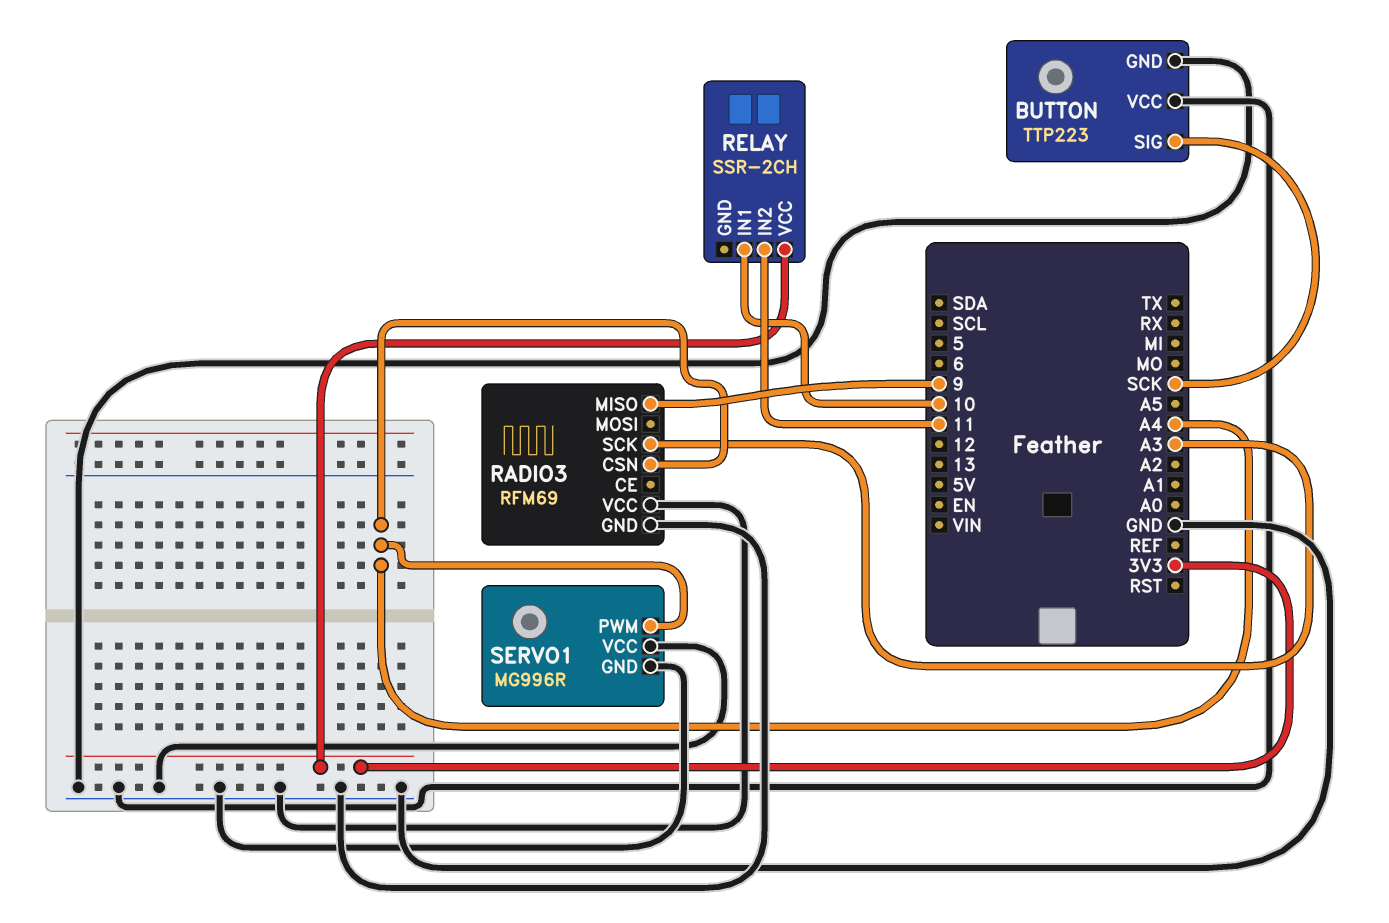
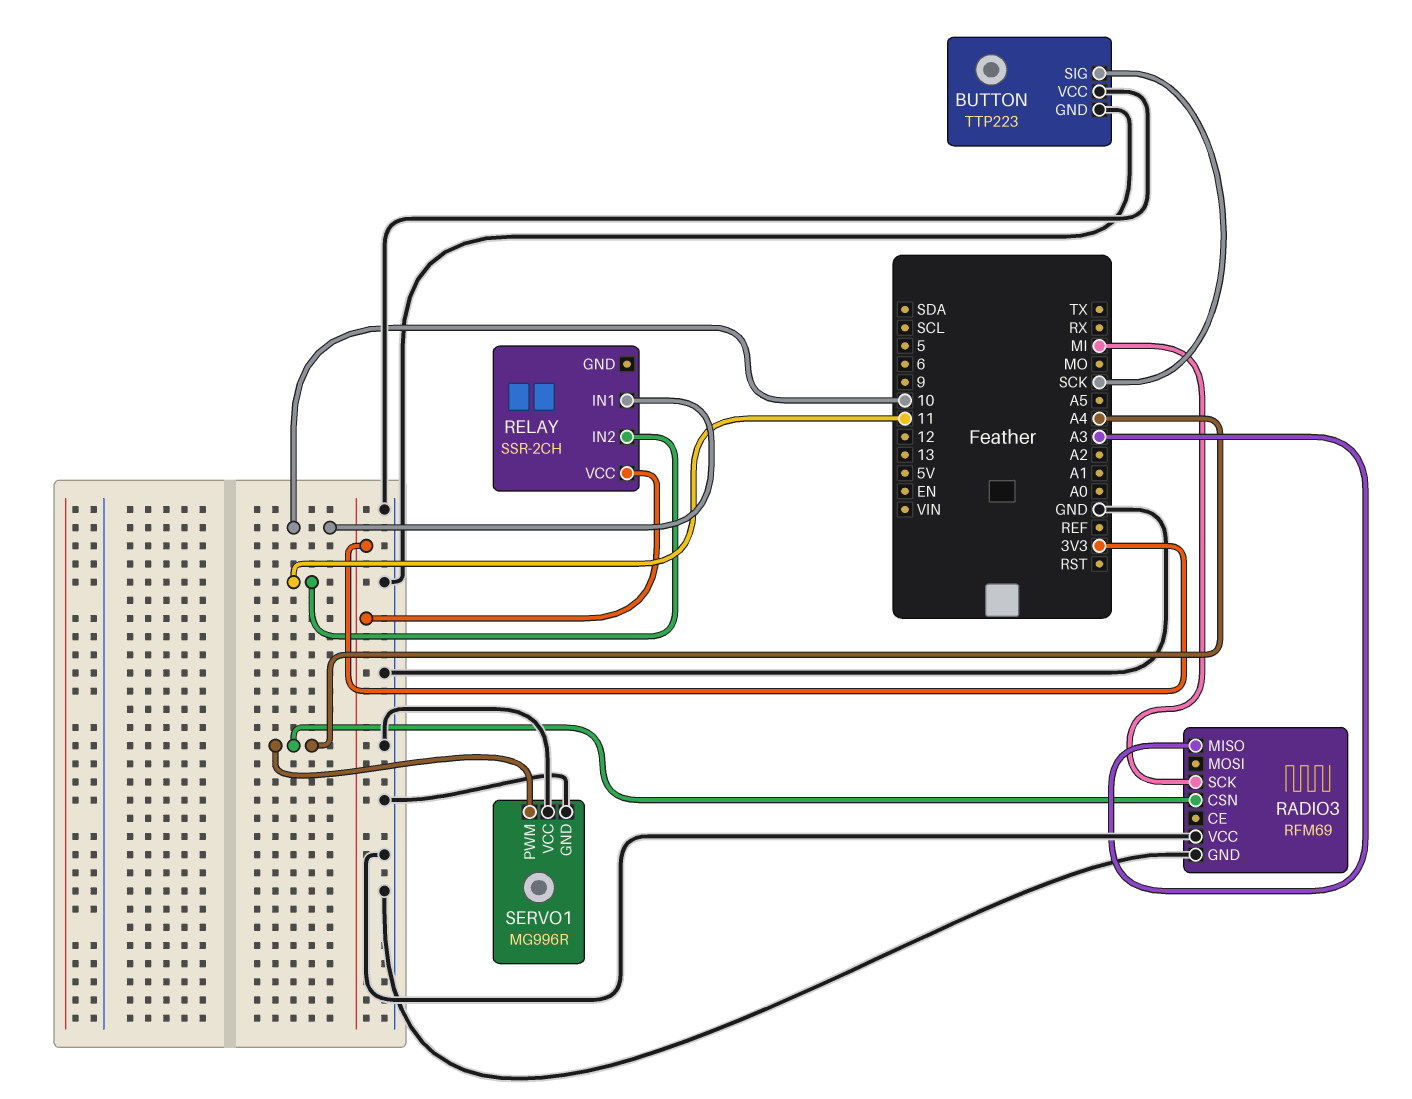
RADIO3 pin MISO: 9 -> A3
RADIO3 pin SCK: A3 -> MI

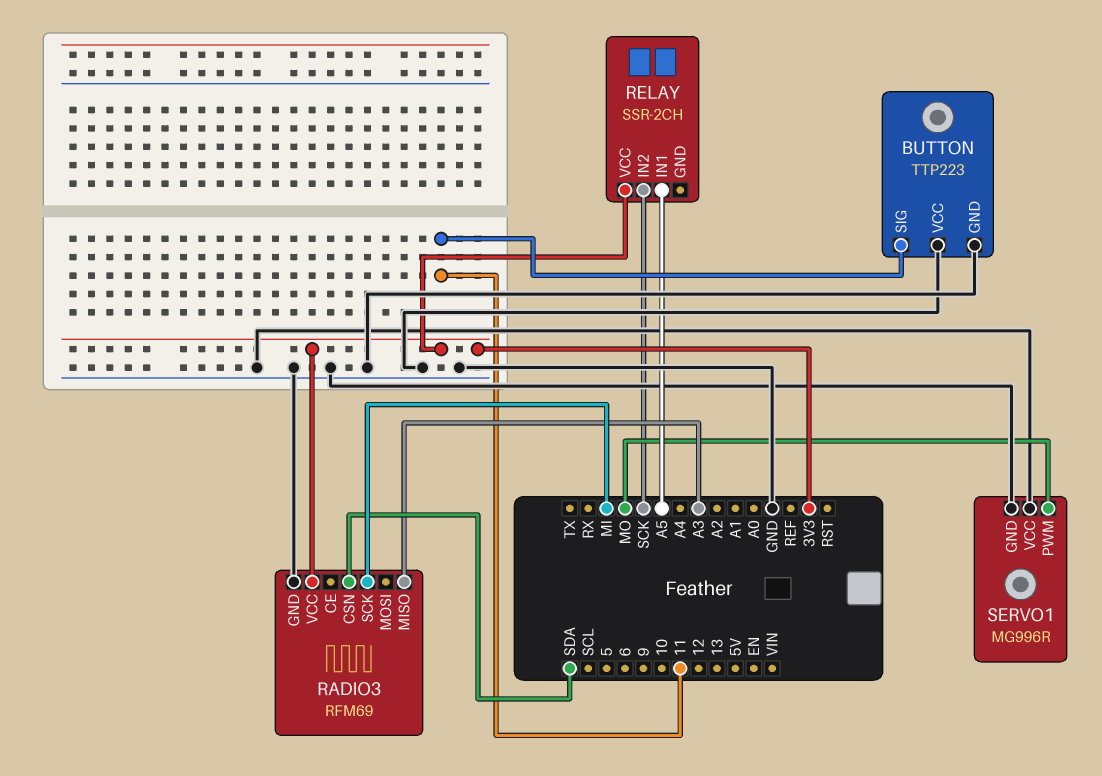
BUTTON pin SIG: SCK -> 11
RADIO3 pin CSN: A4 -> SDA
RADIO3 pin VCC: GND -> 3V3
RELAY pin IN1: 10 -> A5
RELAY pin IN2: 11 -> SCK
SERVO1 pin PWM: A4 -> MO

